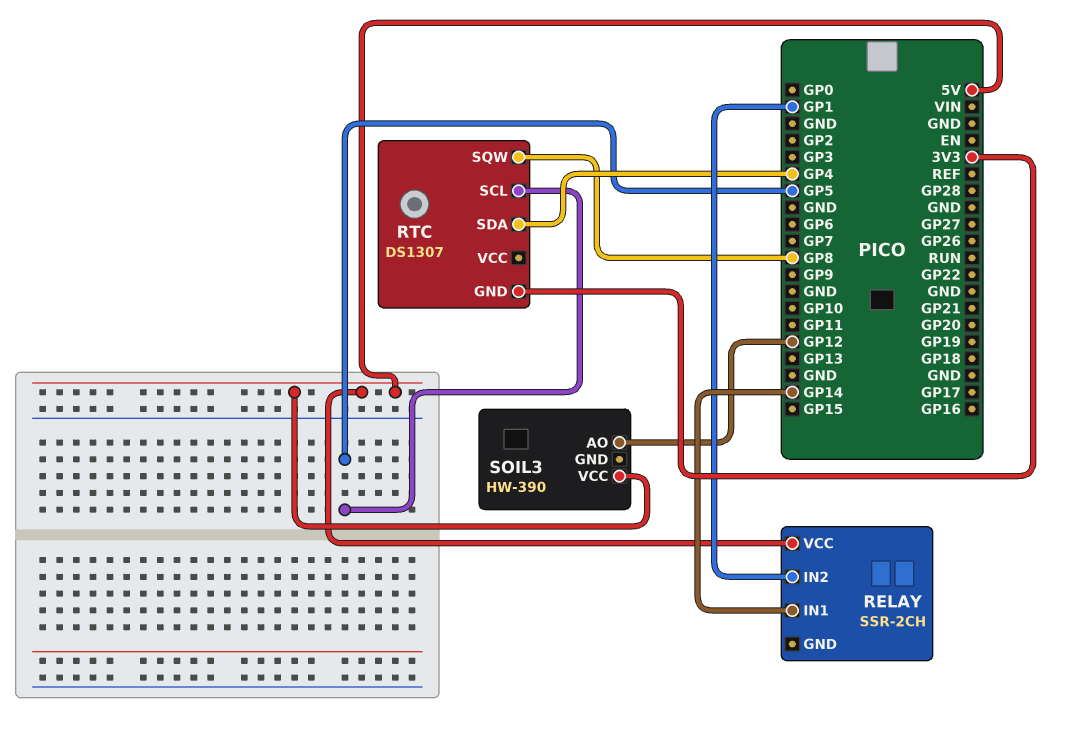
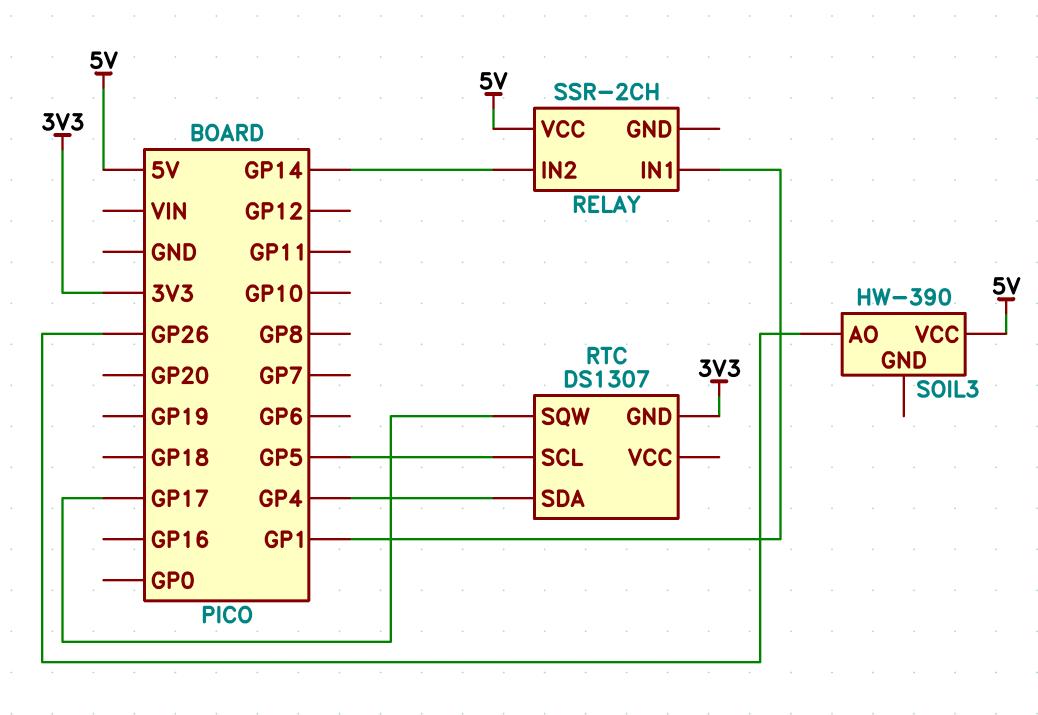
RELAY pin IN1: GP14 -> GP1
RELAY pin IN2: GP1 -> GP14
RTC pin SQW: GP8 -> GP17
SOIL3 pin AO: GP12 -> GP26

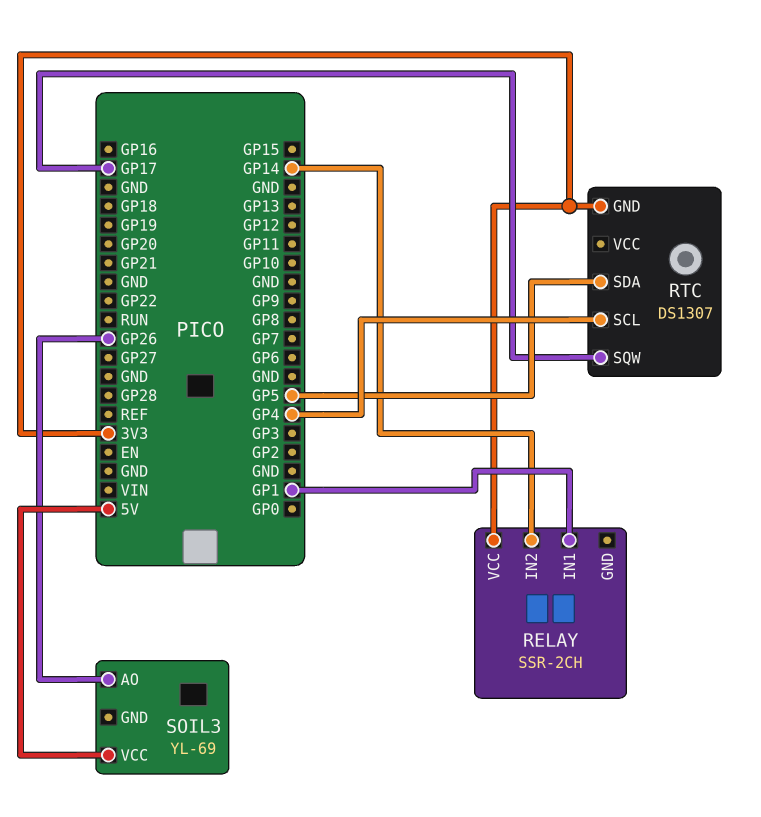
RELAY pin VCC: 5V -> 3V3
RTC pin SCL: GP5 -> GP4
RTC pin SDA: GP4 -> GP5
SOIL3: HW-390 -> YL-69

